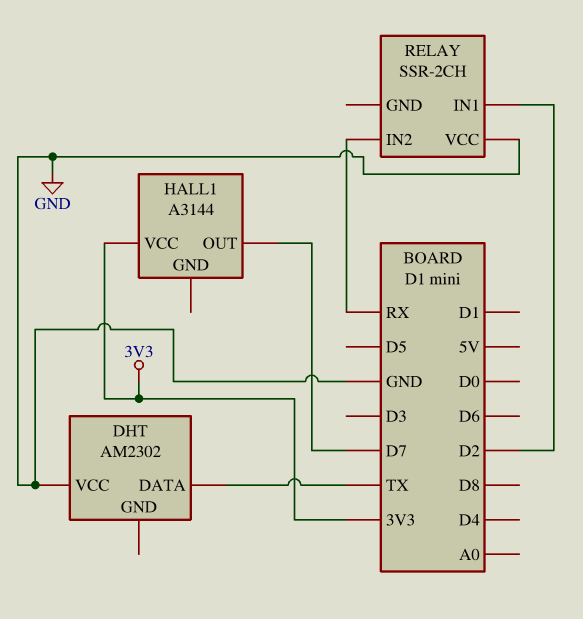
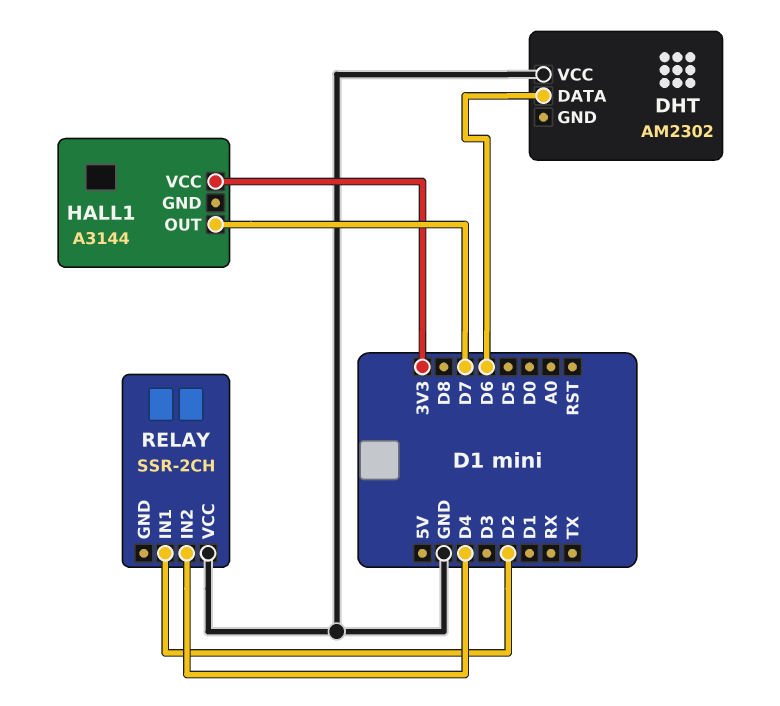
DHT pin DATA: TX -> D6
RELAY pin IN2: RX -> D4

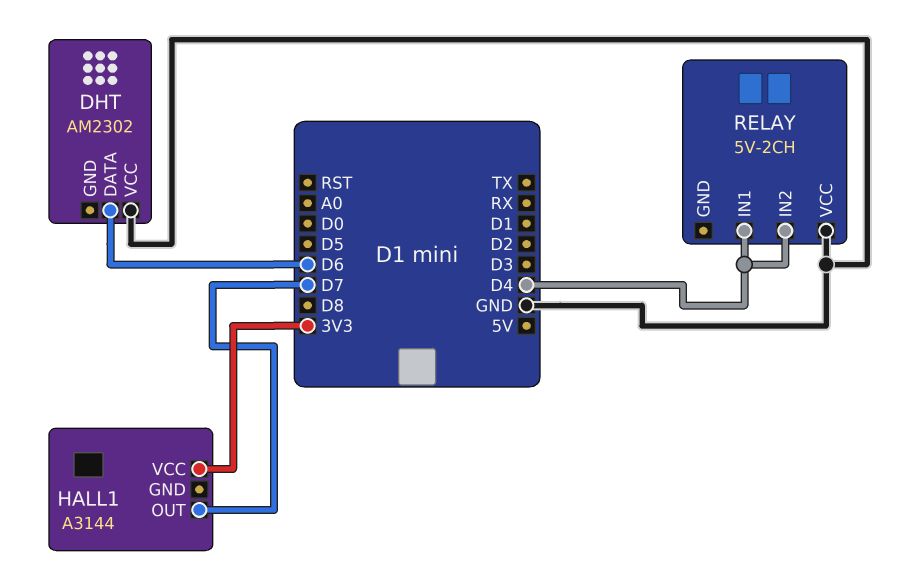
RELAY: SSR-2CH -> 5V-2CH
RELAY pin IN1: D2 -> D4

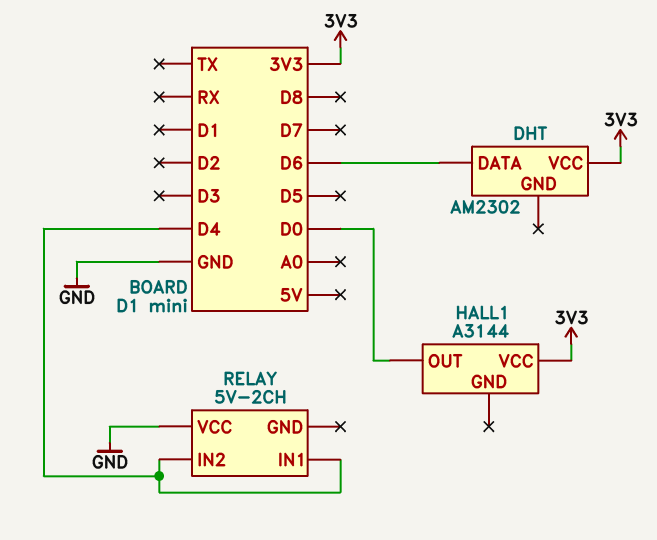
DHT pin VCC: GND -> 3V3
HALL1 pin OUT: D7 -> D0

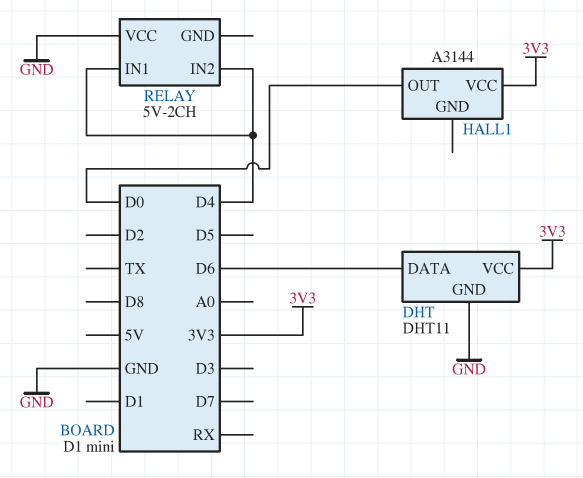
DHT: AM2302 -> DHT11
DHT pin GND: none -> GND

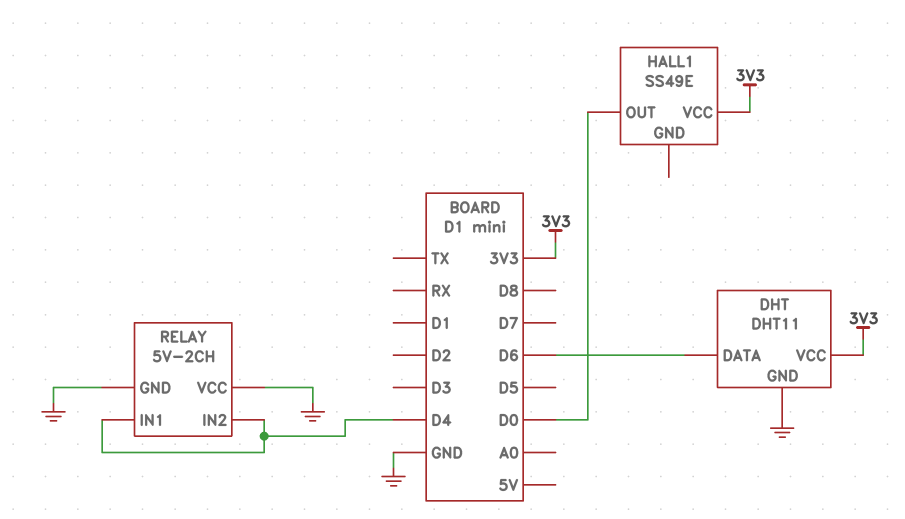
HALL1: A3144 -> SS49E
RELAY pin GND: none -> GND

